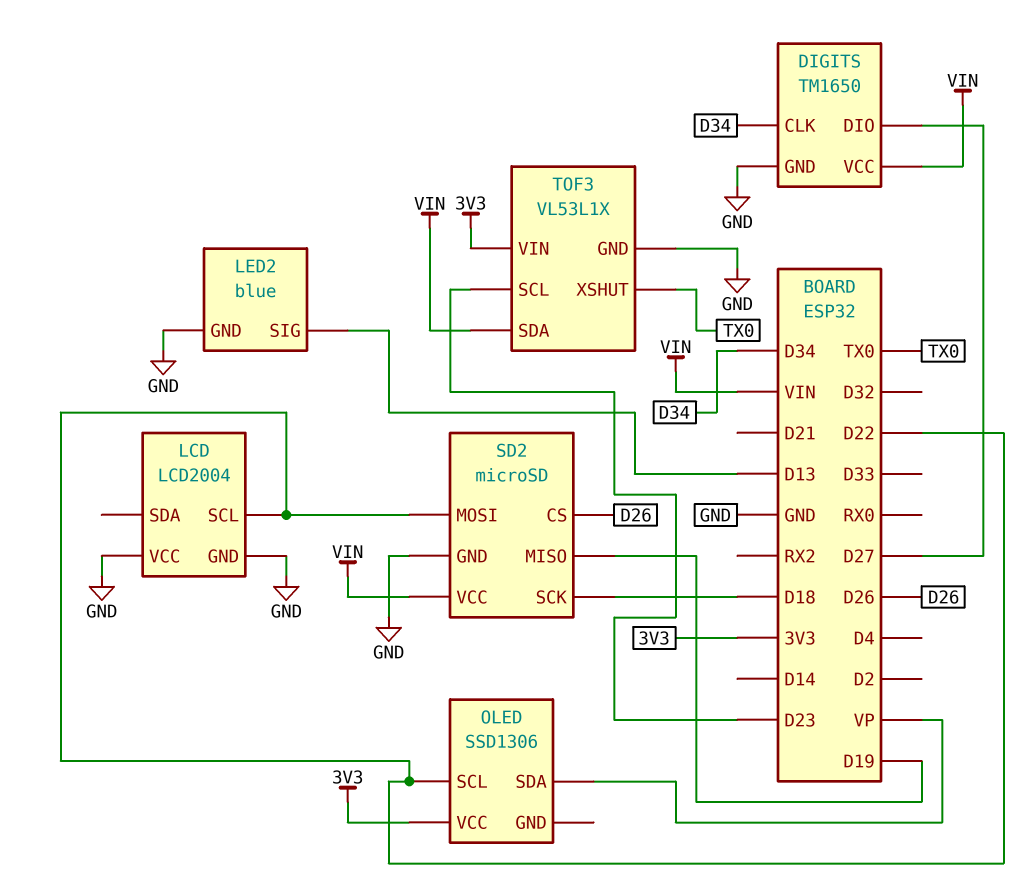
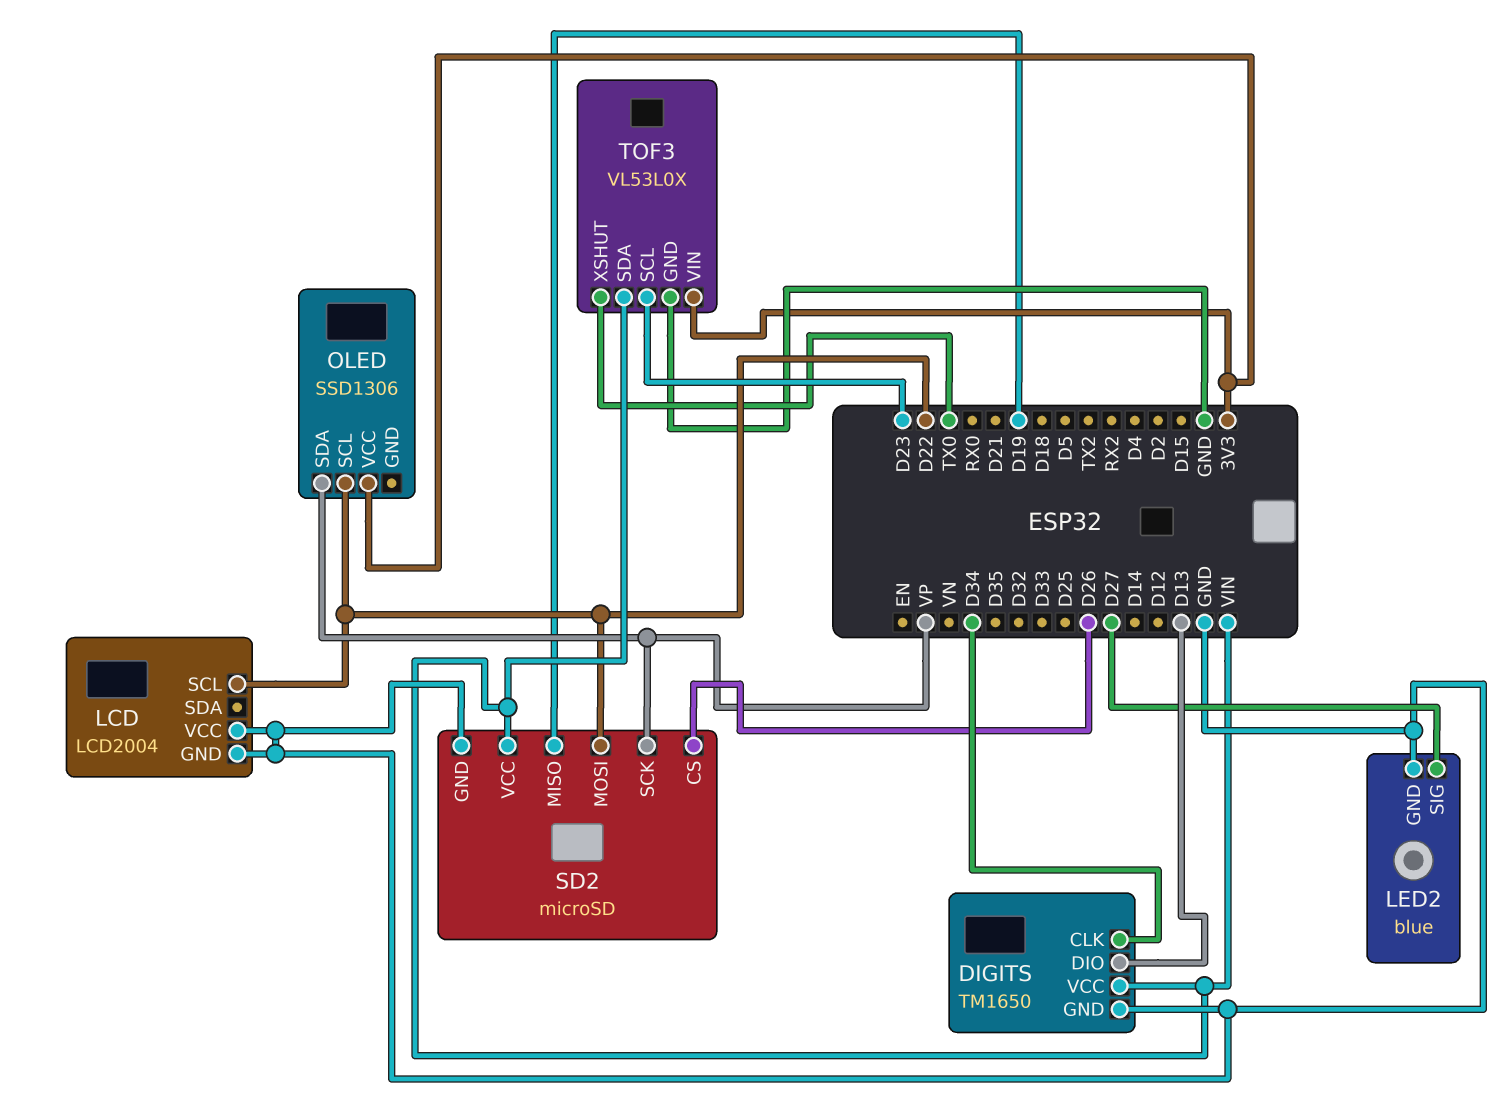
DIGITS pin DIO: D27 -> D13
LED2 pin SIG: D13 -> D27
SD2 pin SCK: D18 -> VP
TOF3: VL53L1X -> VL53L0X

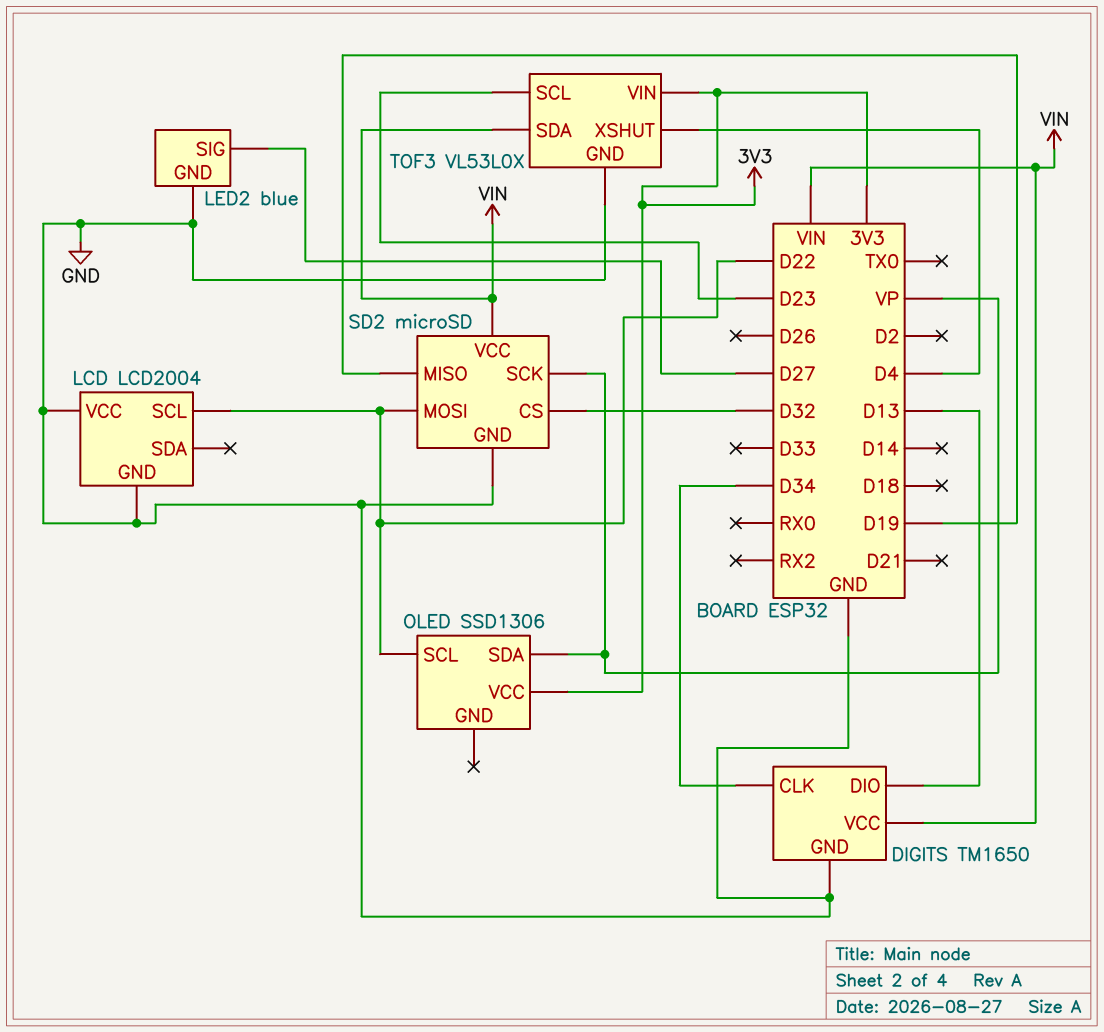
SD2 pin CS: D26 -> D32
TOF3 pin XSHUT: TX0 -> D4

